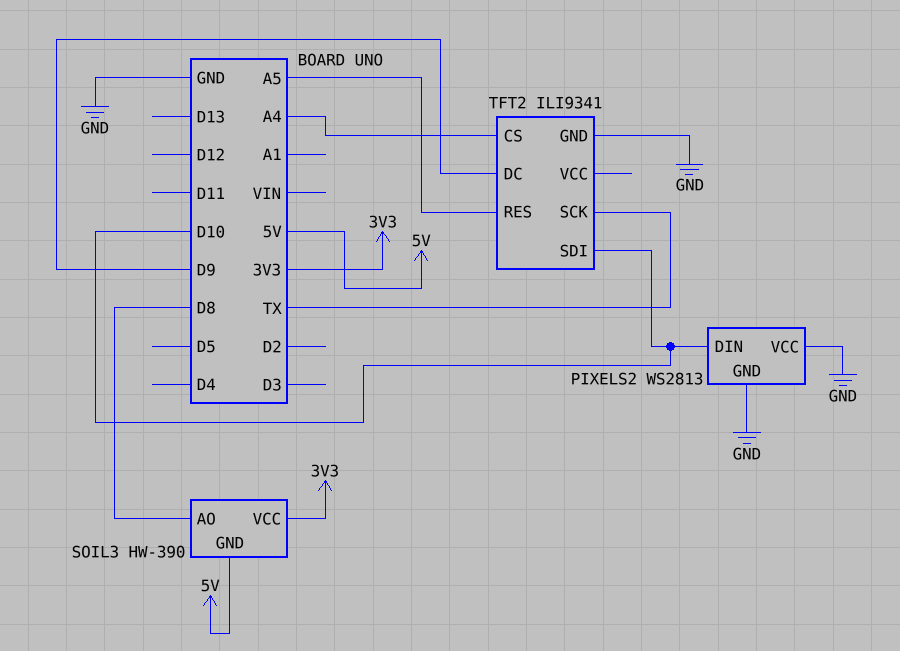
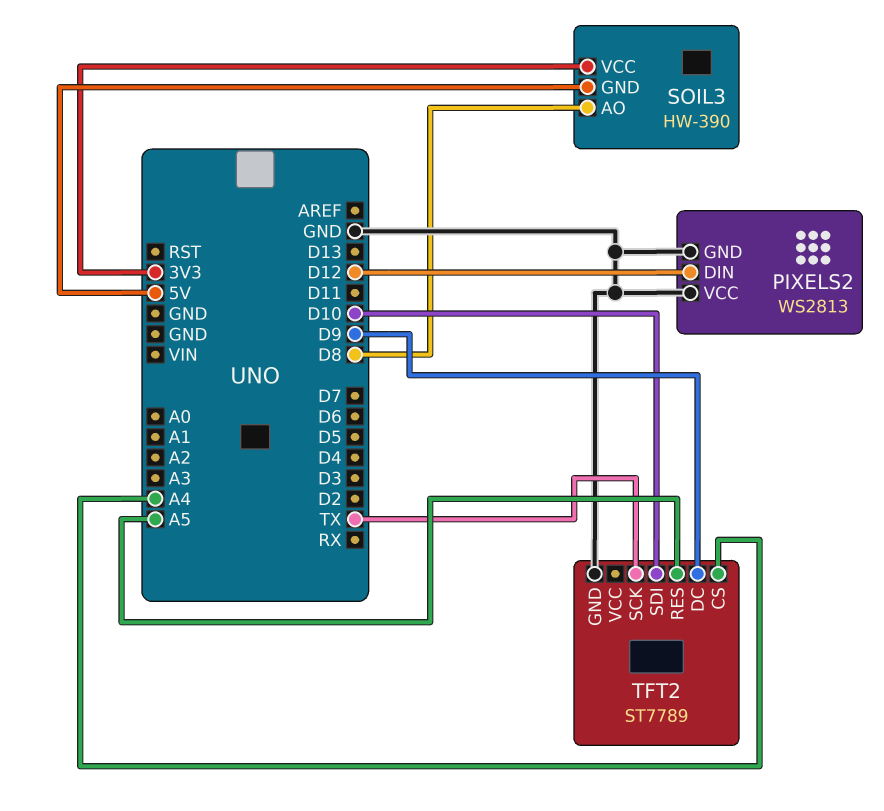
PIXELS2 pin DIN: D10 -> D12
TFT2: ILI9341 -> ST7789

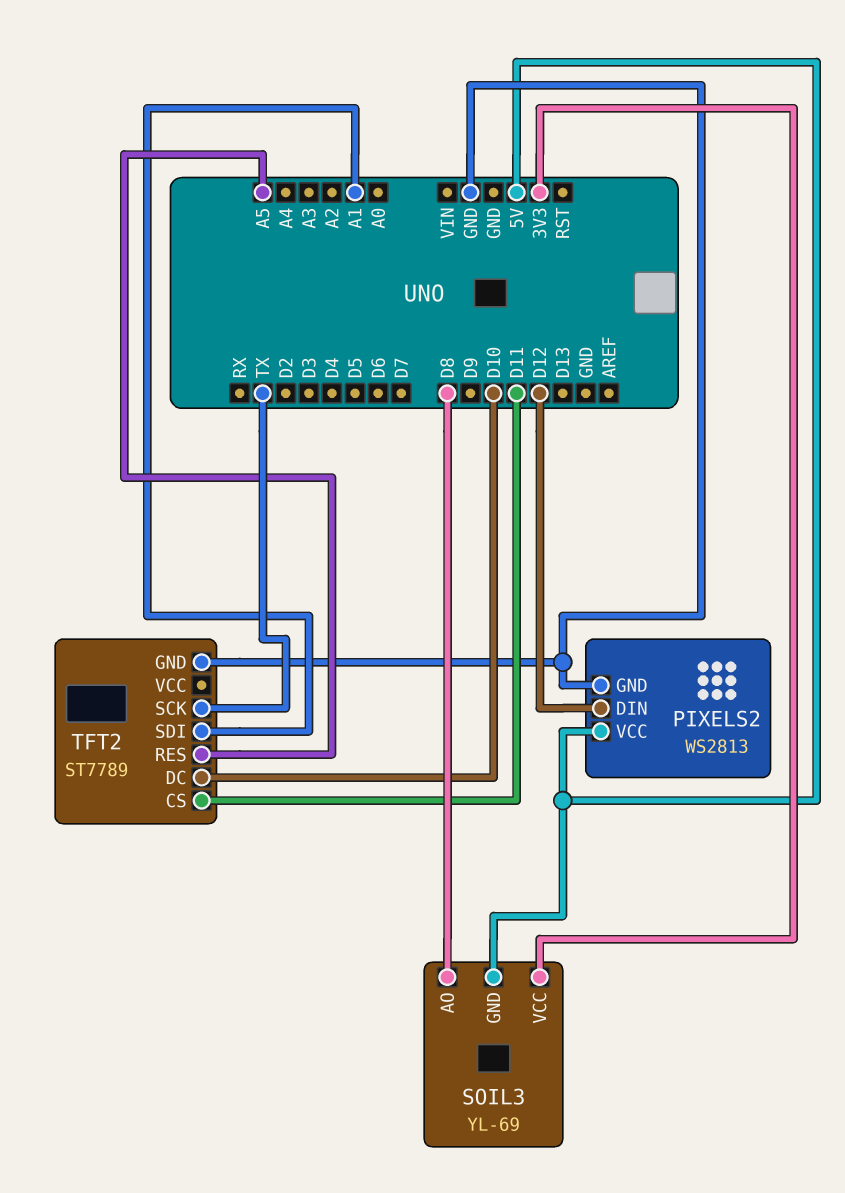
PIXELS2 pin VCC: GND -> 5V
SOIL3: HW-390 -> YL-69
TFT2 pin CS: A4 -> D11
TFT2 pin DC: D9 -> D10
TFT2 pin SDI: D10 -> A1

